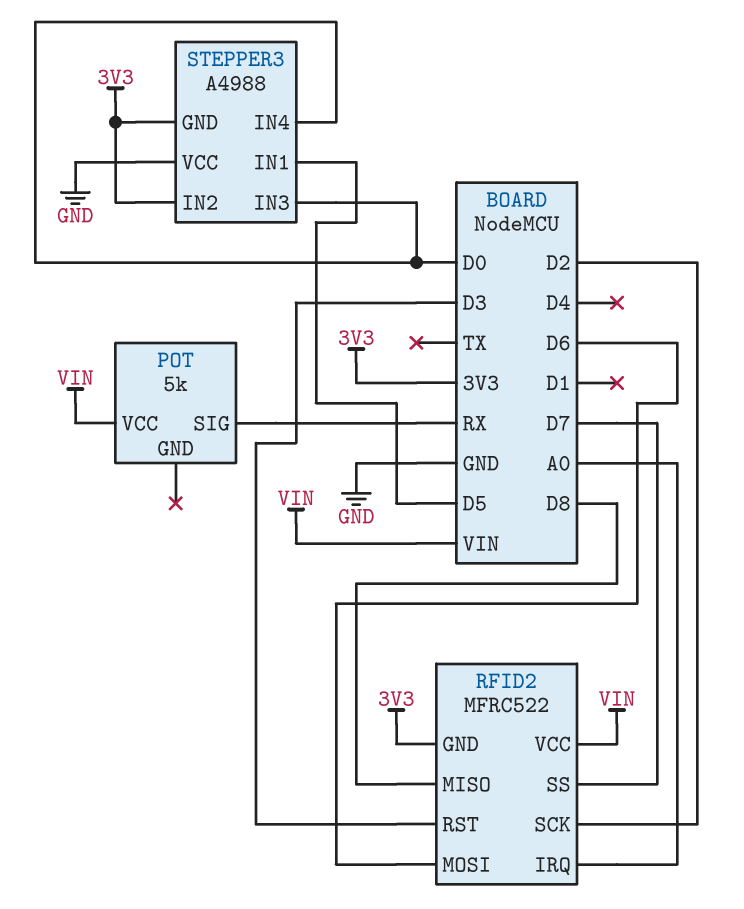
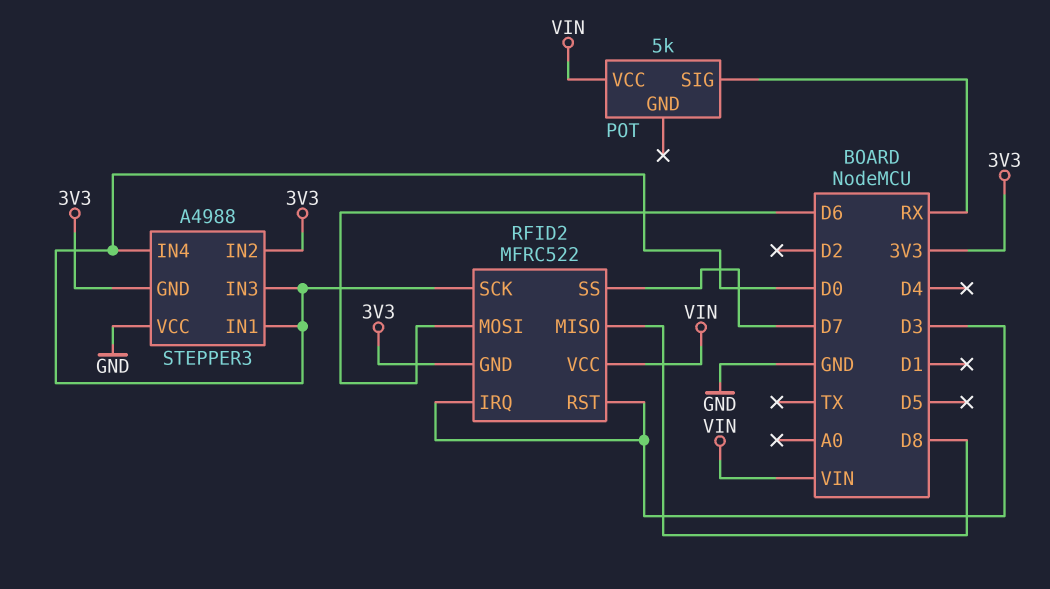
RFID2 pin IRQ: A0 -> D3
RFID2 pin SCK: D2 -> D0
STEPPER3 pin IN1: D5 -> D0

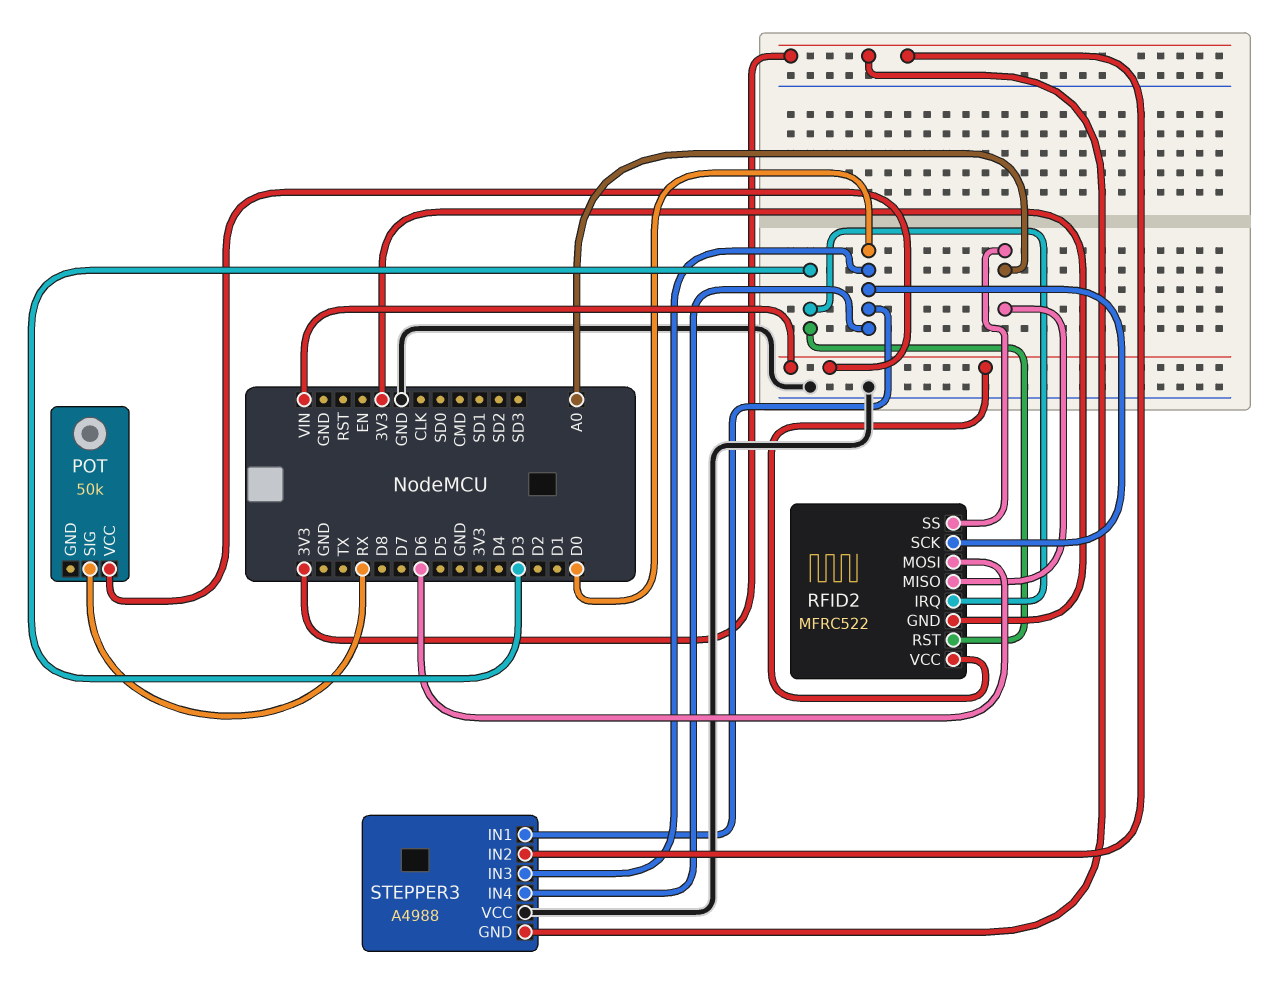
POT: 5k -> 50k
RFID2 pin MISO: D8 -> A0
RFID2 pin SS: D7 -> A0

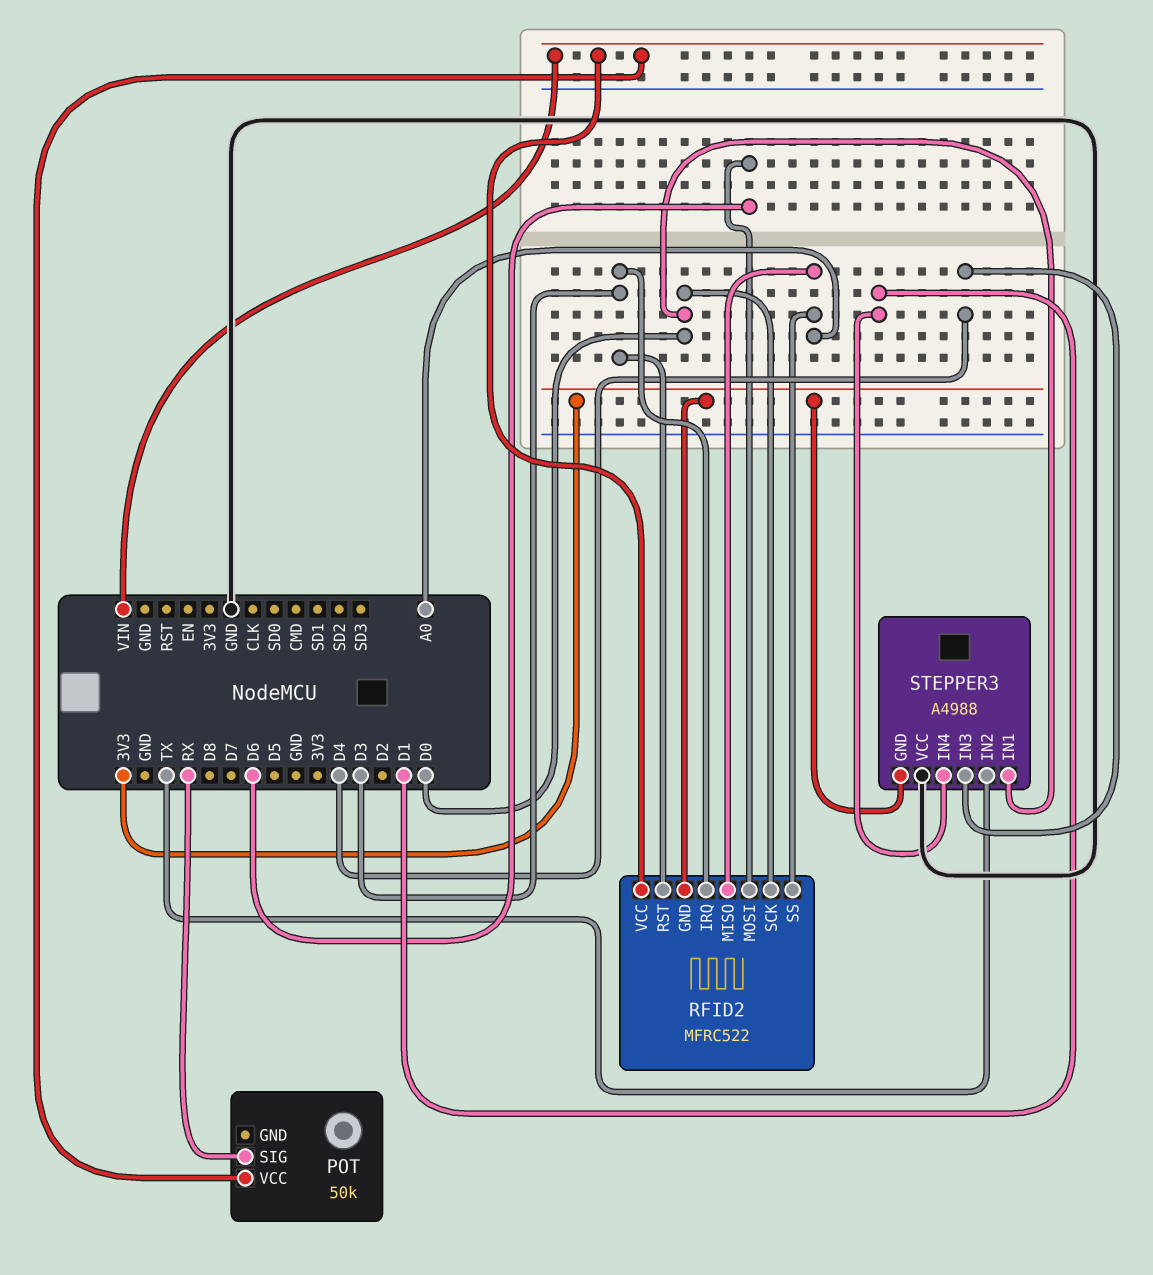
STEPPER3 pin IN2: 3V3 -> TX
STEPPER3 pin IN3: D0 -> D4
STEPPER3 pin IN4: D0 -> D1

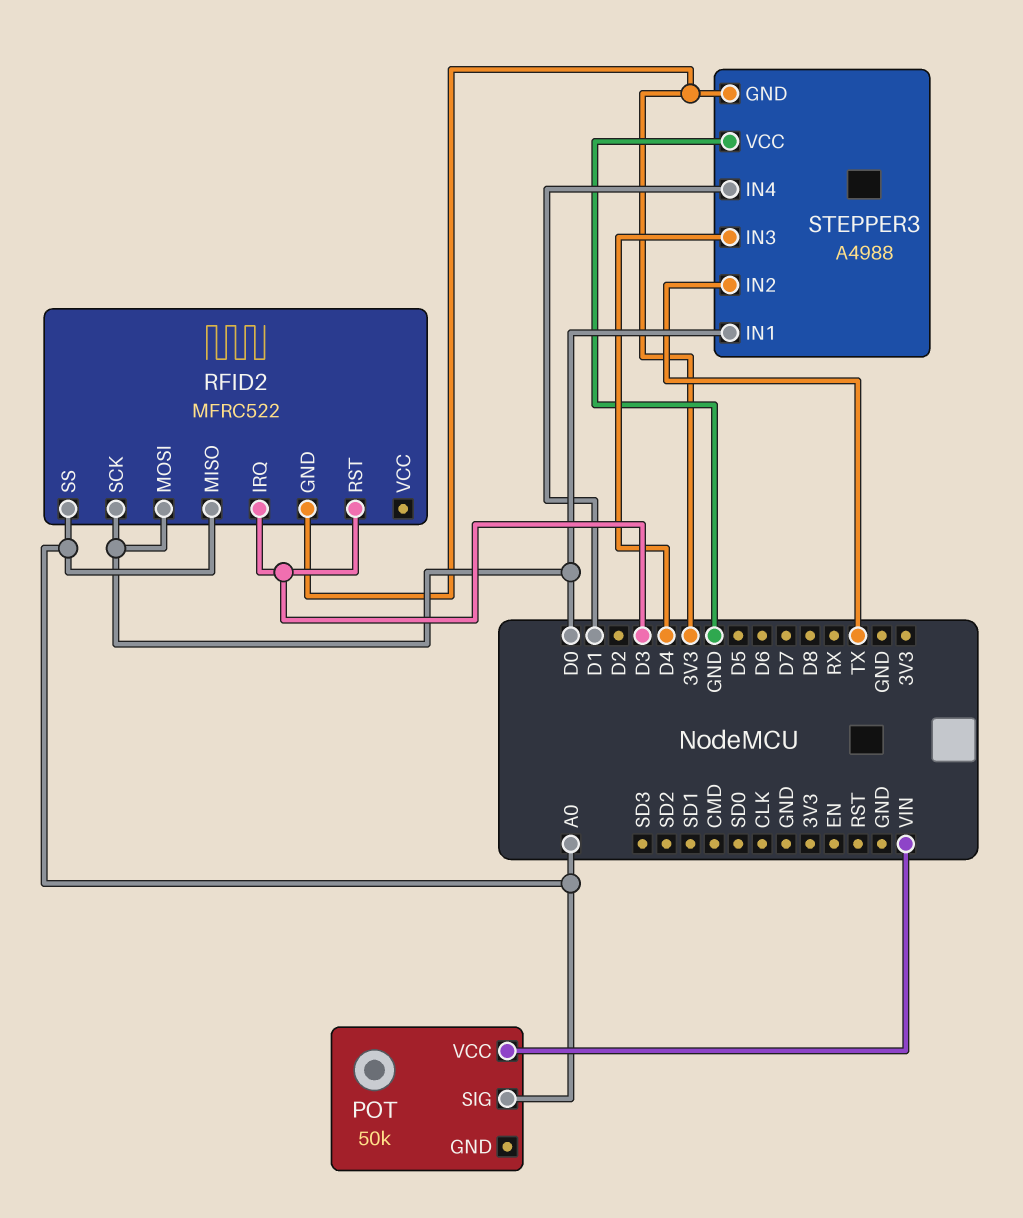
POT pin SIG: RX -> A0
RFID2 pin MOSI: D6 -> D0
RFID2 pin VCC: VIN -> none

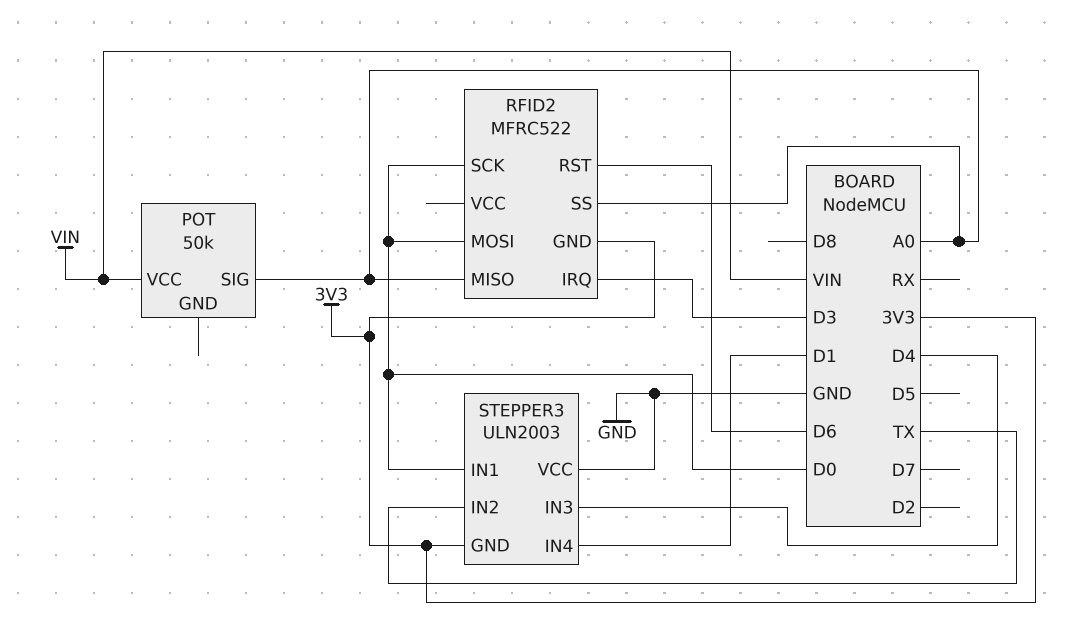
RFID2 pin RST: D3 -> D6
STEPPER3: A4988 -> ULN2003

